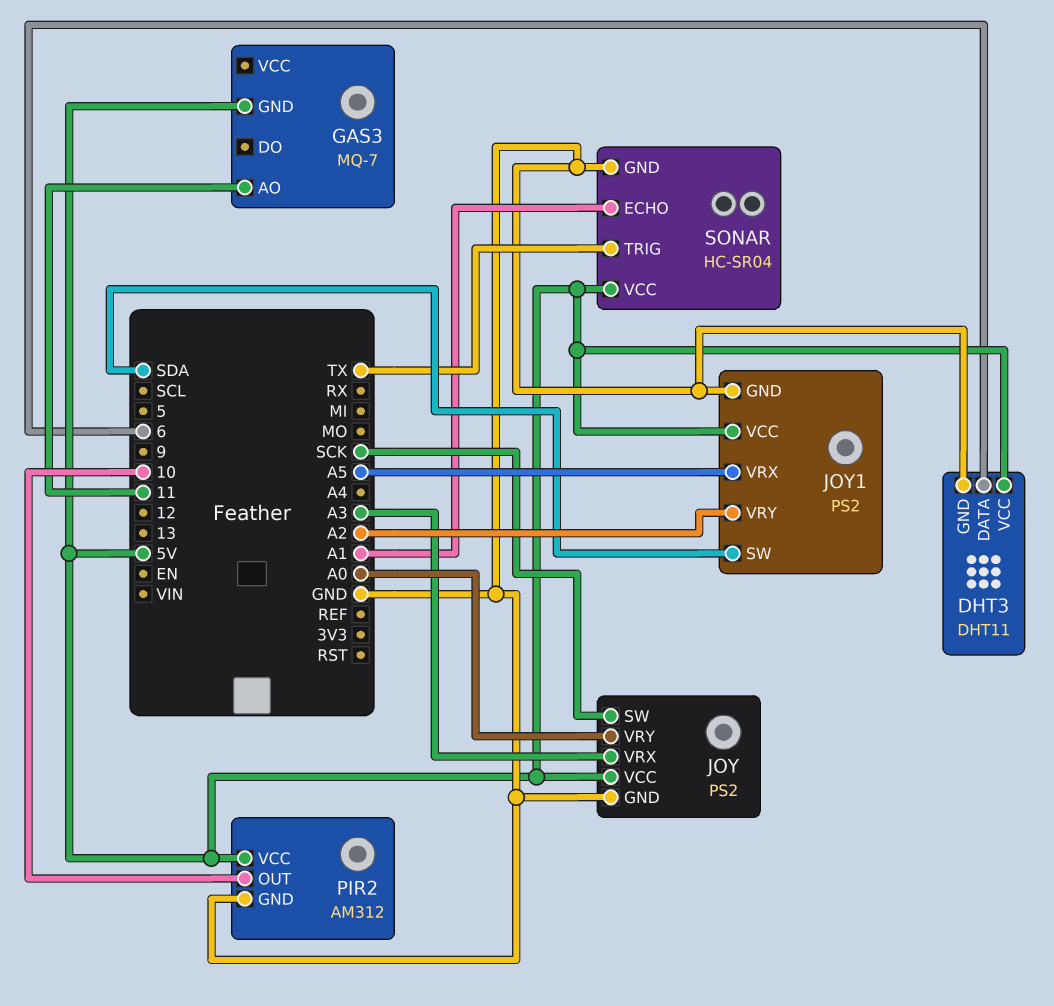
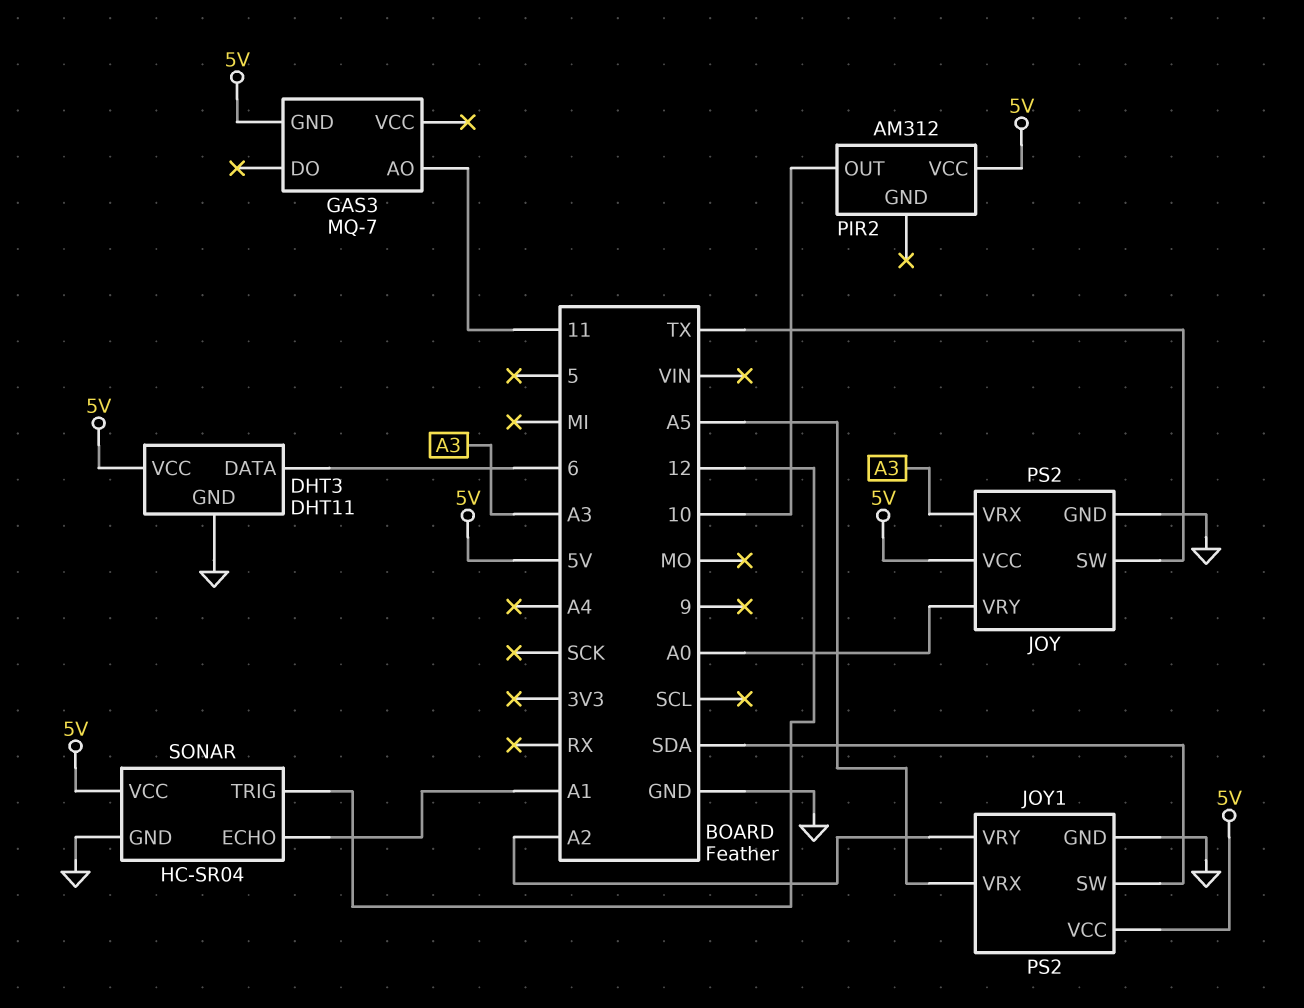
JOY pin SW: SCK -> TX
PIR2 pin GND: GND -> none
SONAR pin TRIG: TX -> 12

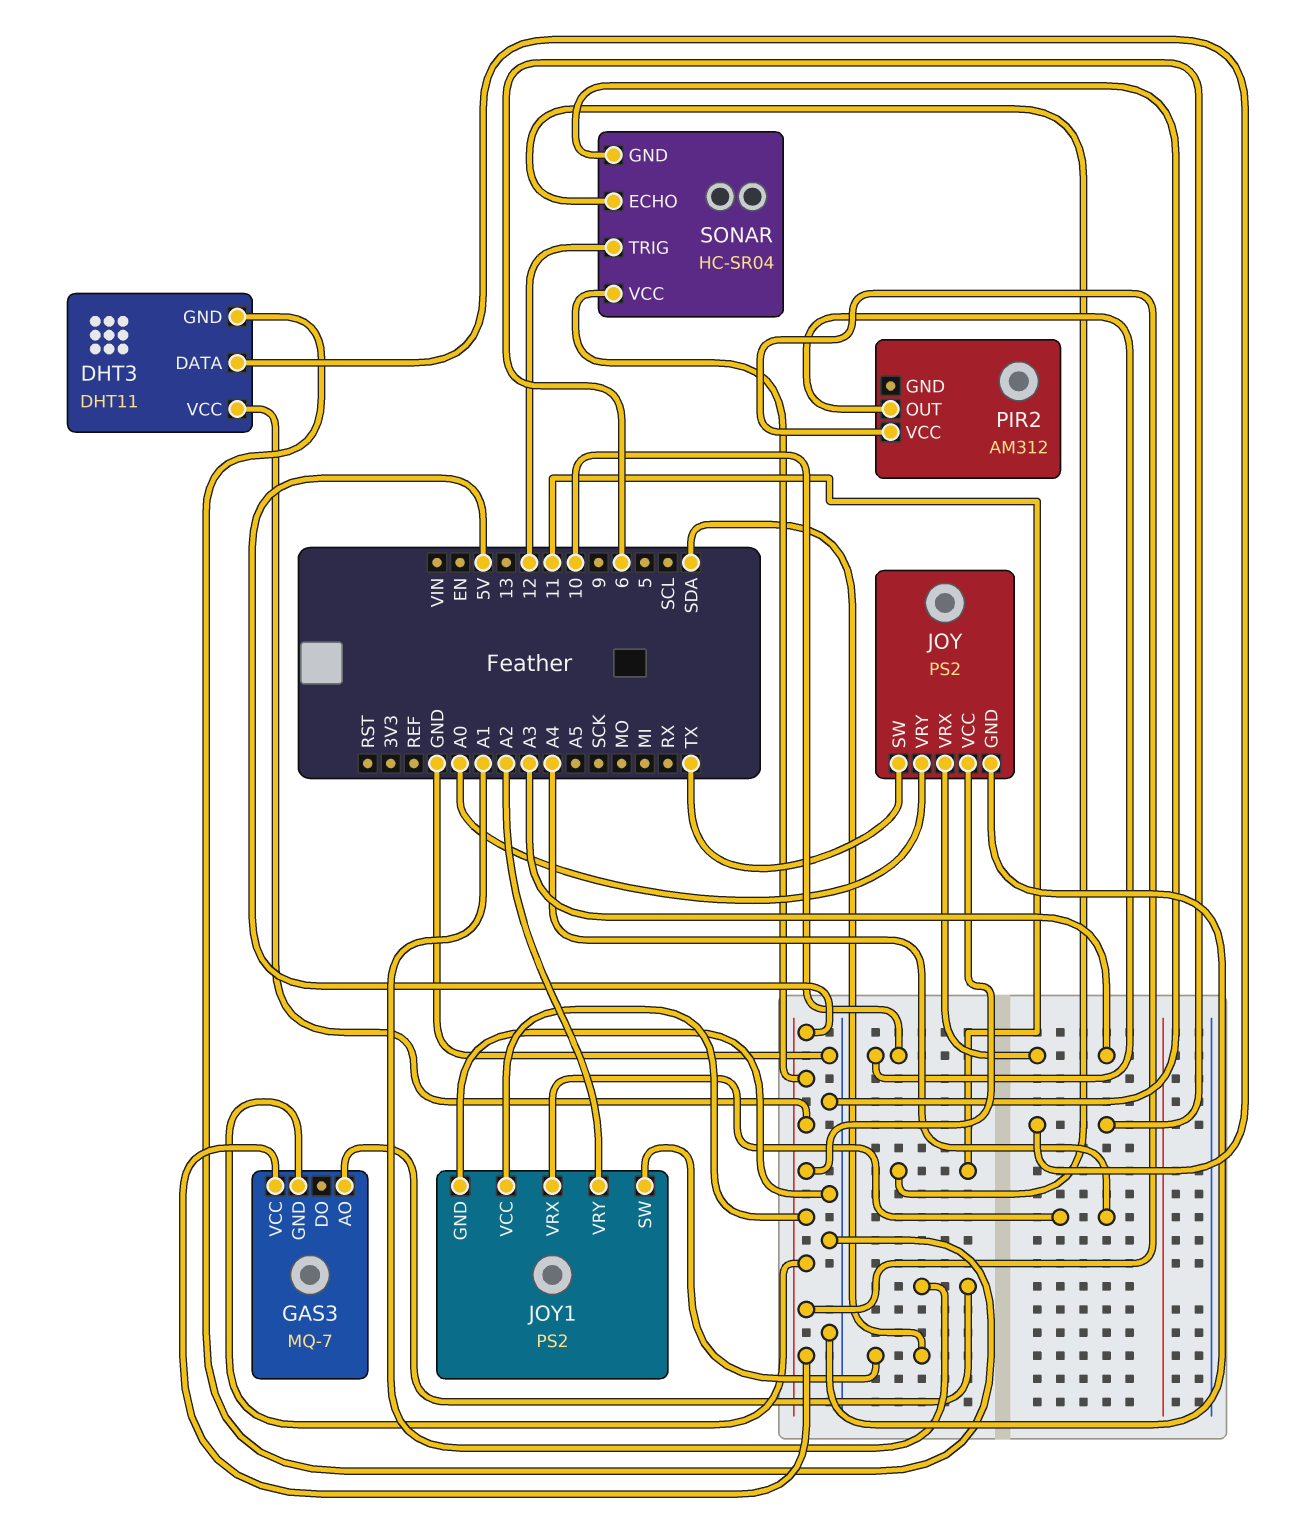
GAS3 pin AO: 11 -> A1
GAS3 pin VCC: none -> 5V
JOY1 pin VRX: A5 -> A4
SONAR pin ECHO: A1 -> 11

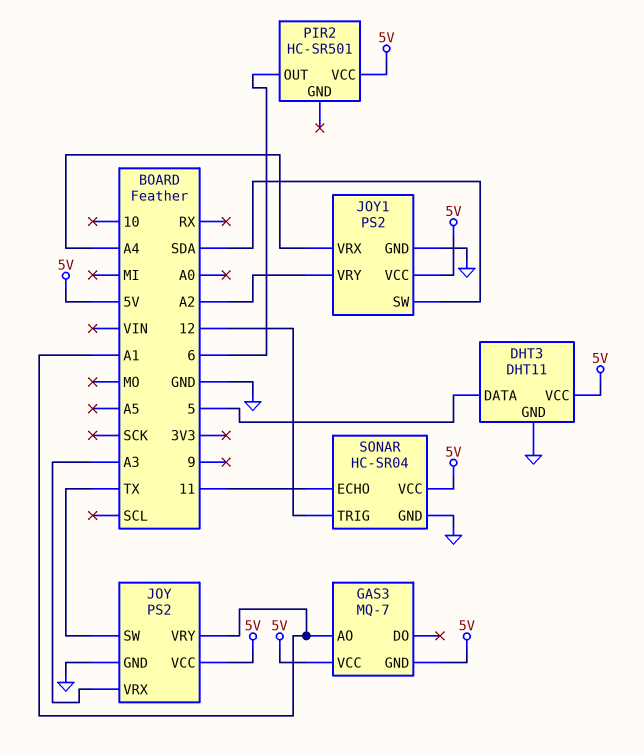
DHT3 pin DATA: 6 -> 5
JOY pin VRY: A0 -> A1
PIR2: AM312 -> HC-SR501
PIR2 pin OUT: 10 -> 6

